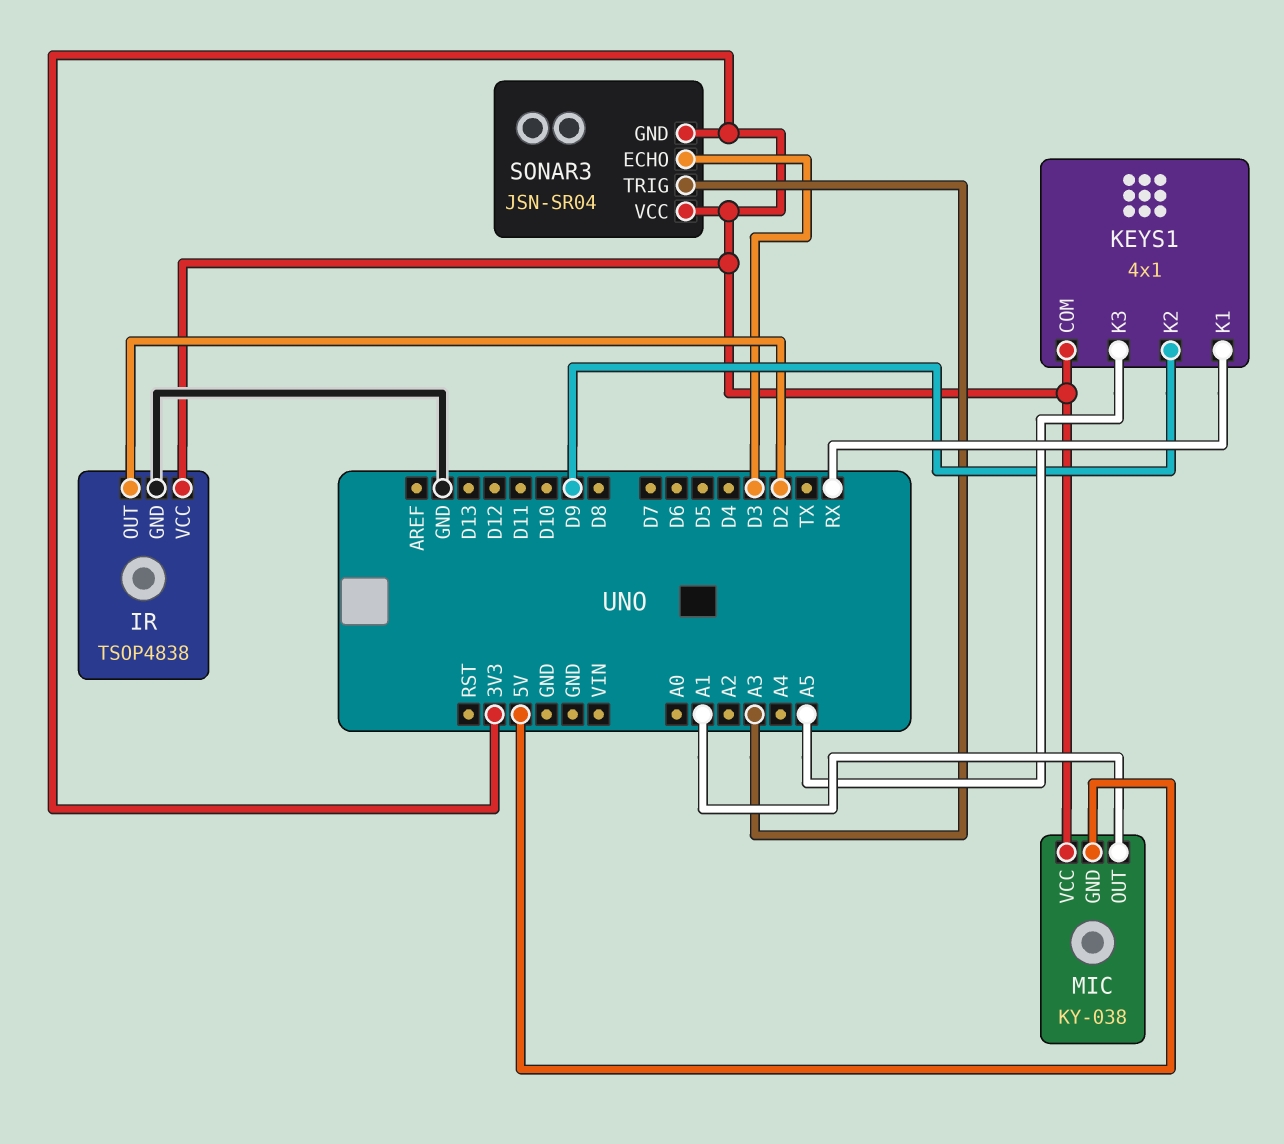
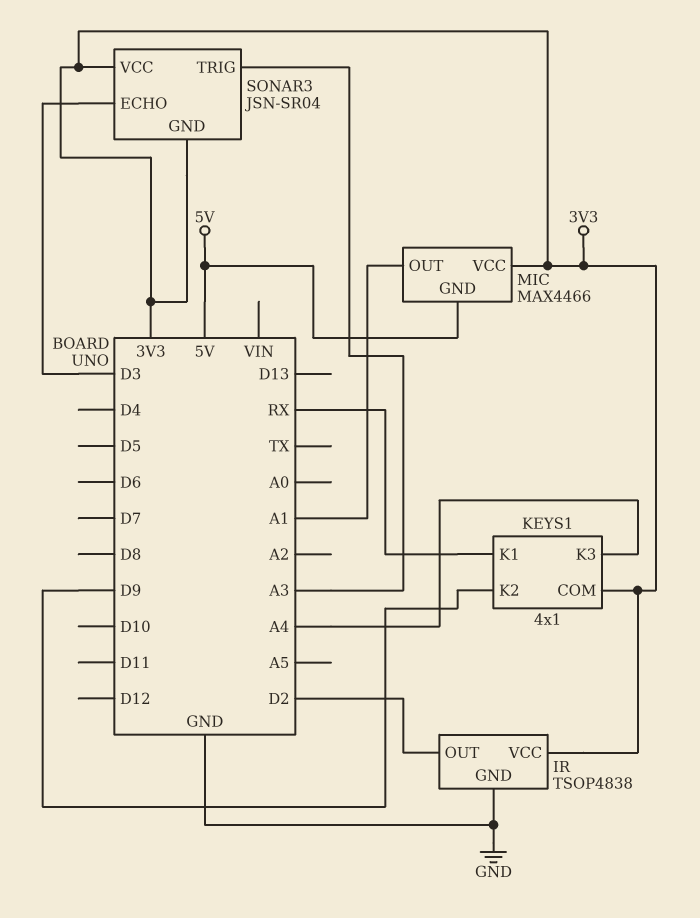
KEYS1 pin K3: A5 -> A4
MIC: KY-038 -> MAX4466

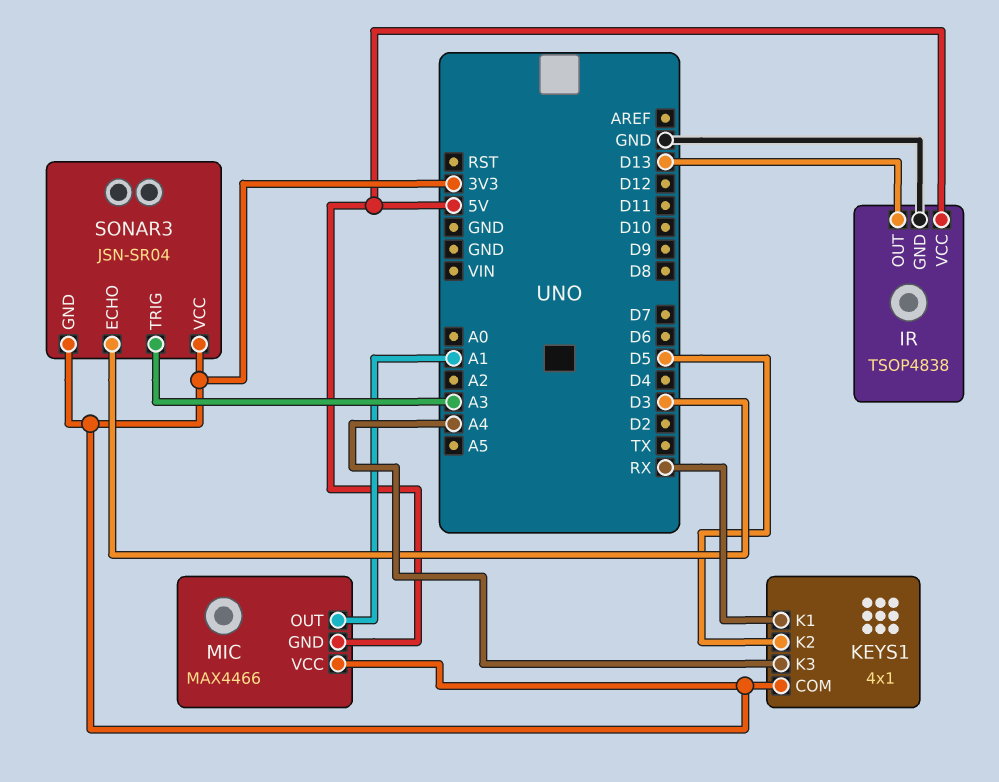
IR pin OUT: D2 -> D13
IR pin VCC: 3V3 -> 5V
KEYS1 pin K2: D9 -> D5

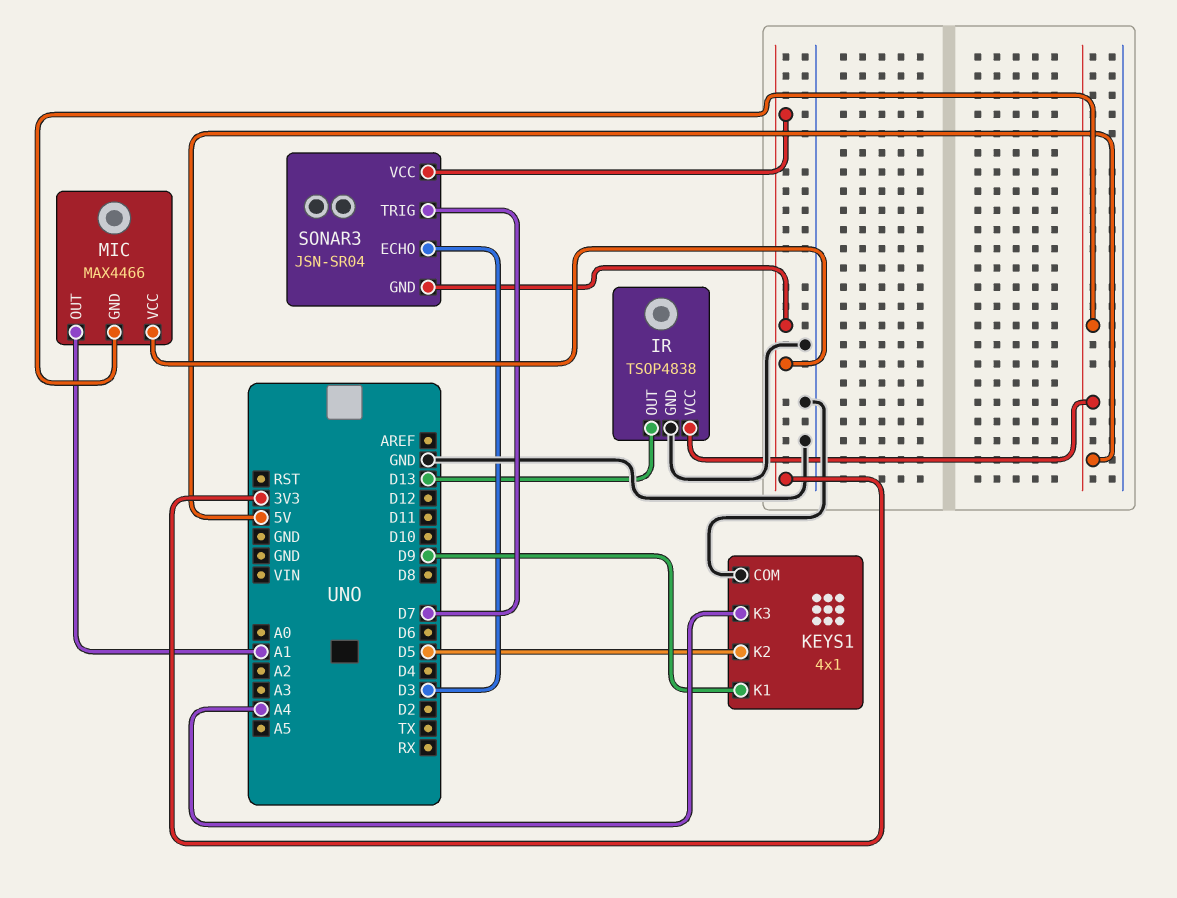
KEYS1 pin COM: 3V3 -> GND
KEYS1 pin K1: RX -> D9
SONAR3 pin TRIG: A3 -> D7

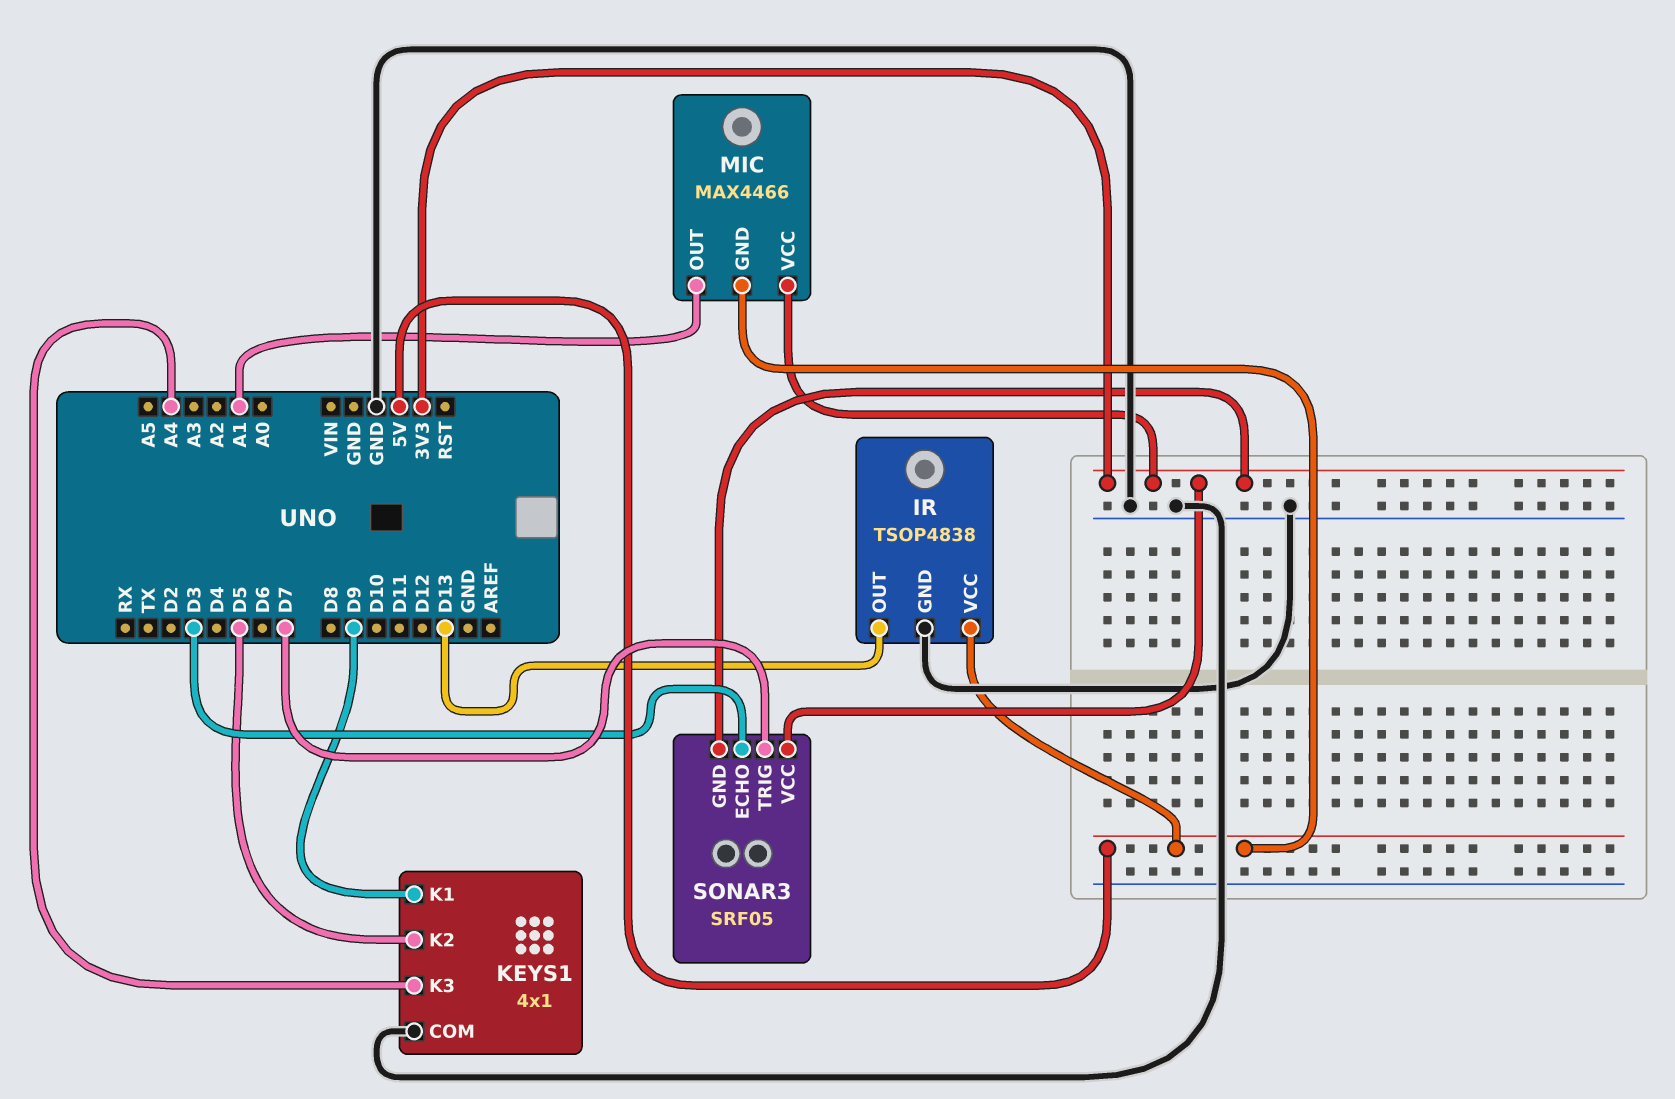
SONAR3: JSN-SR04 -> SRF05

